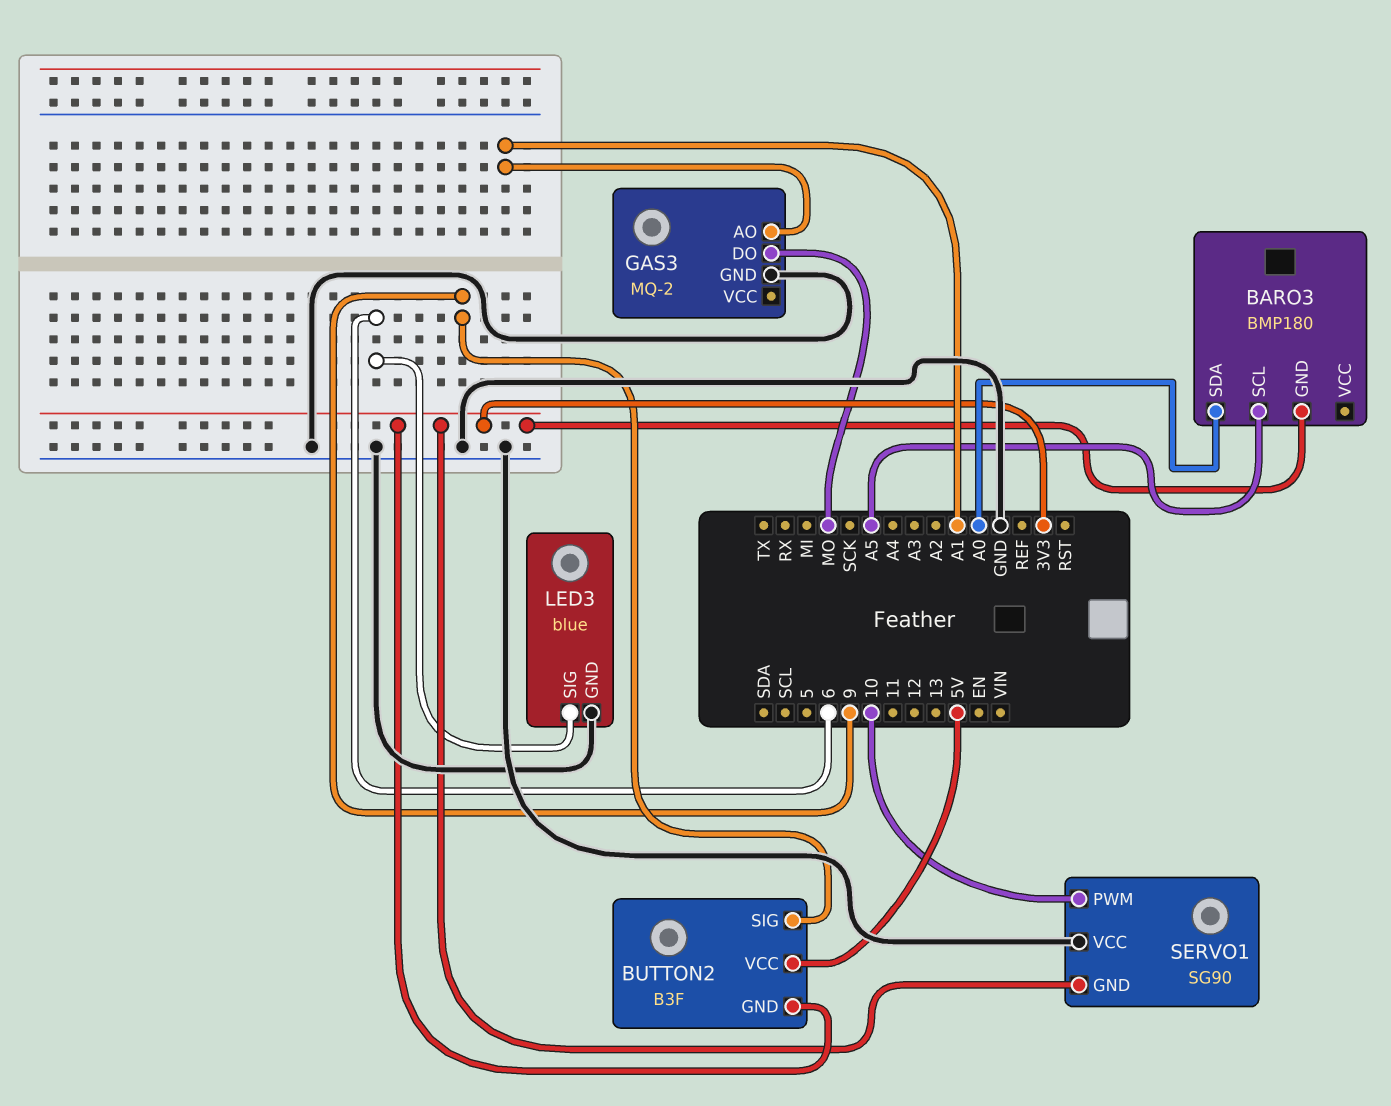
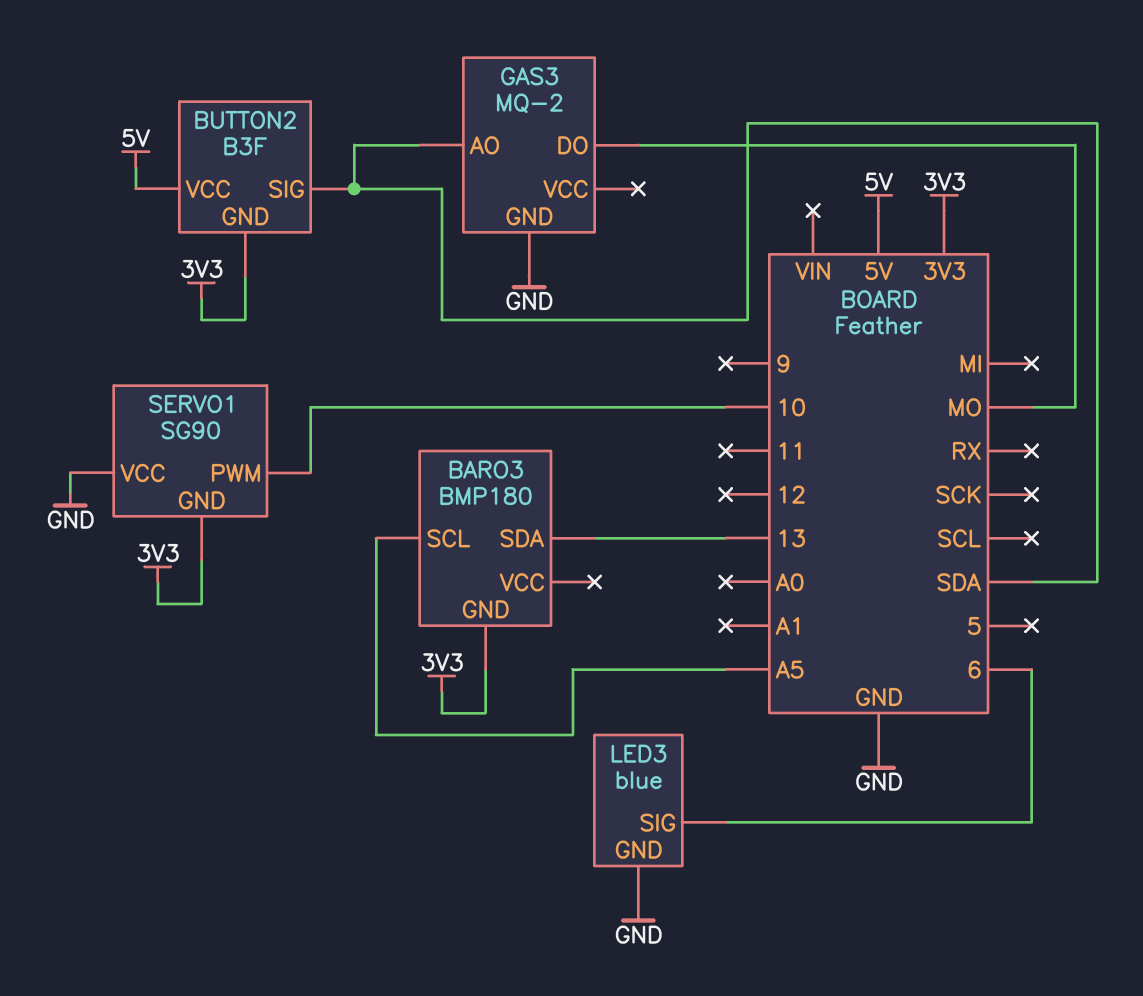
BARO3 pin SDA: A0 -> 13
BUTTON2 pin SIG: 9 -> SDA
GAS3 pin AO: A1 -> SDA

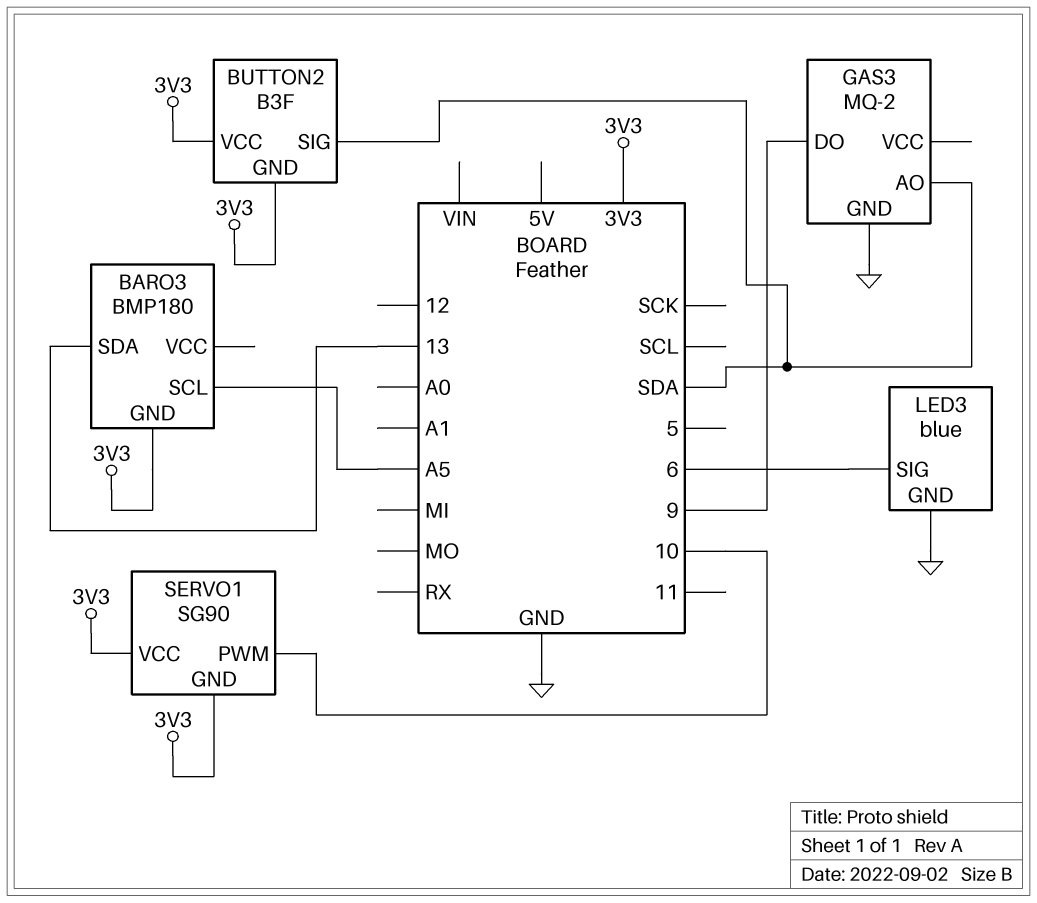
BUTTON2 pin VCC: 5V -> 3V3
GAS3 pin DO: MO -> 9
SERVO1 pin VCC: GND -> 3V3

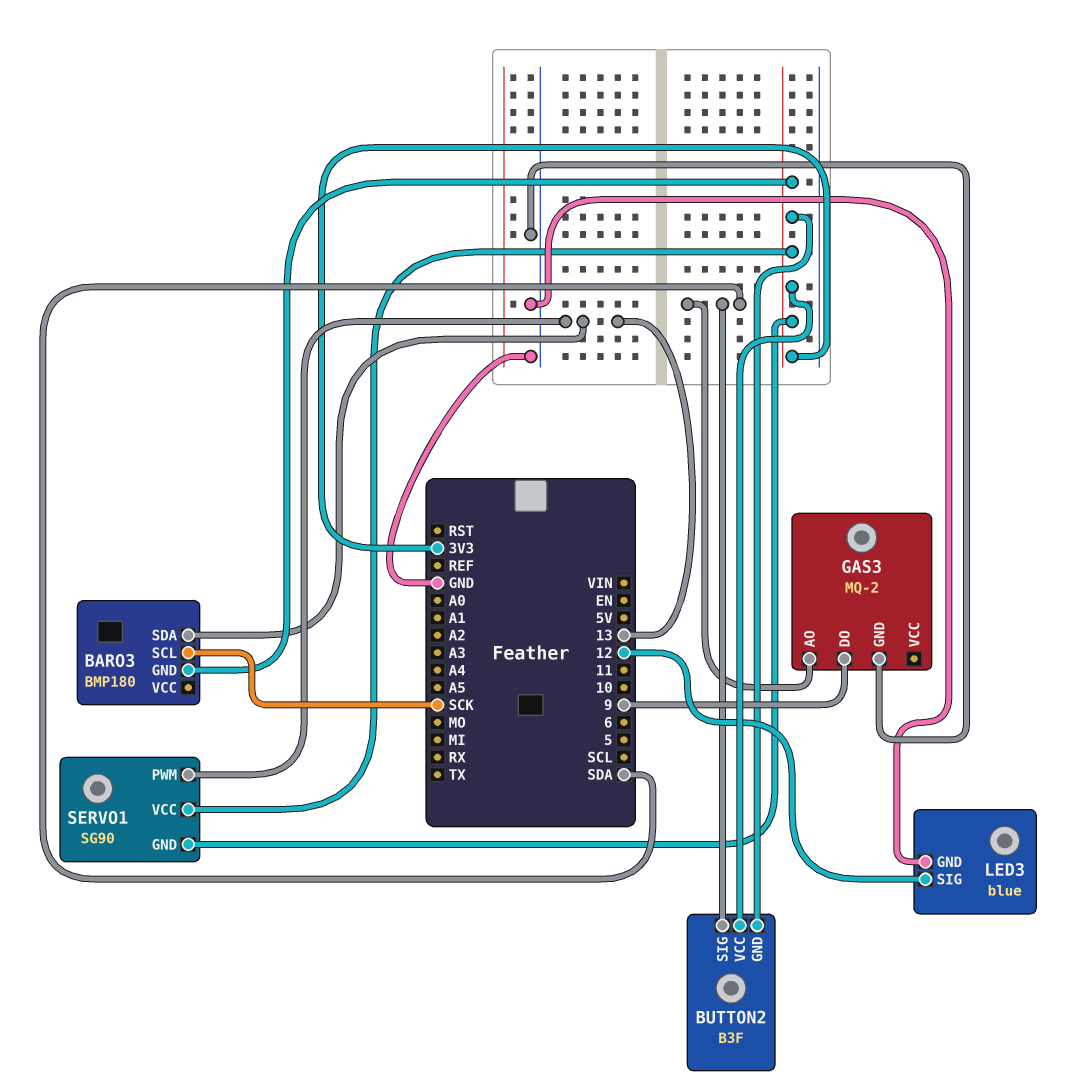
BARO3 pin SCL: A5 -> SCK
LED3 pin SIG: 6 -> 12
SERVO1 pin PWM: 10 -> 13

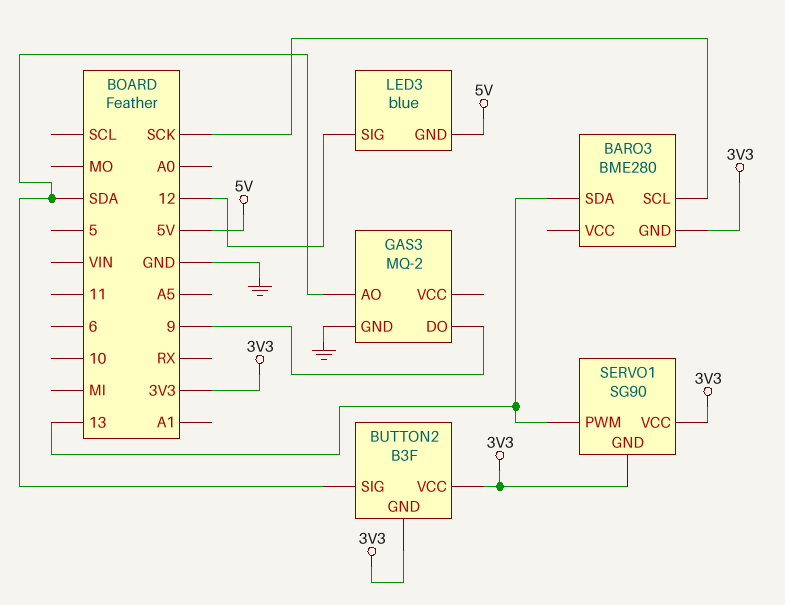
BARO3: BMP180 -> BME280
LED3 pin GND: GND -> 5V

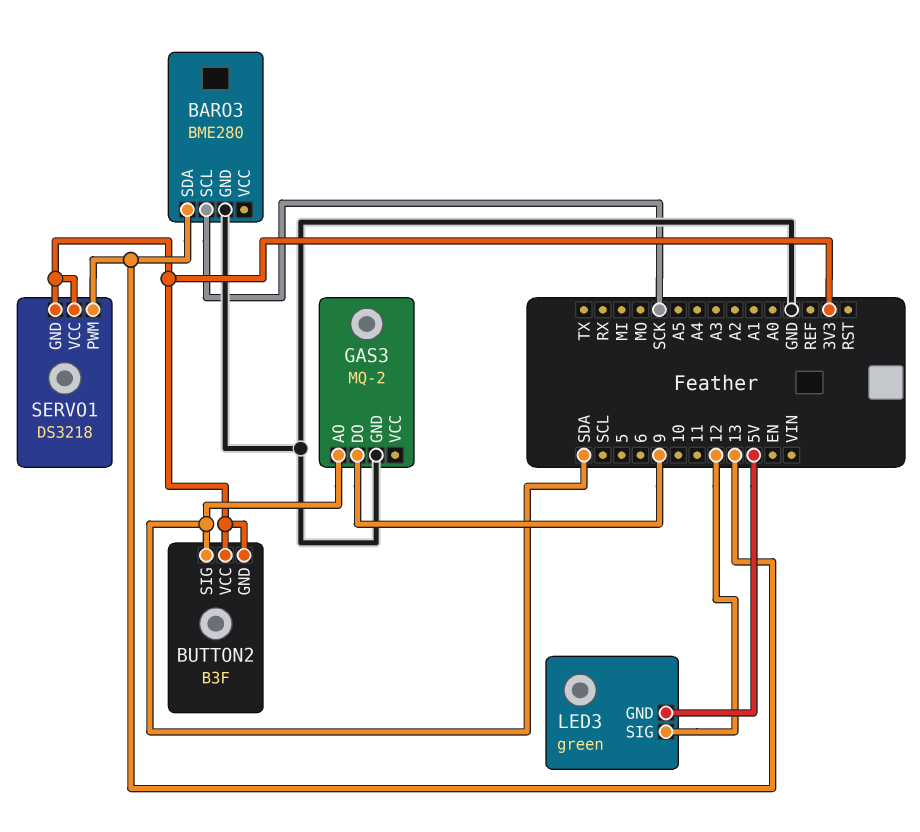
BARO3 pin GND: 3V3 -> GND
LED3: blue -> green
SERVO1: SG90 -> DS3218

